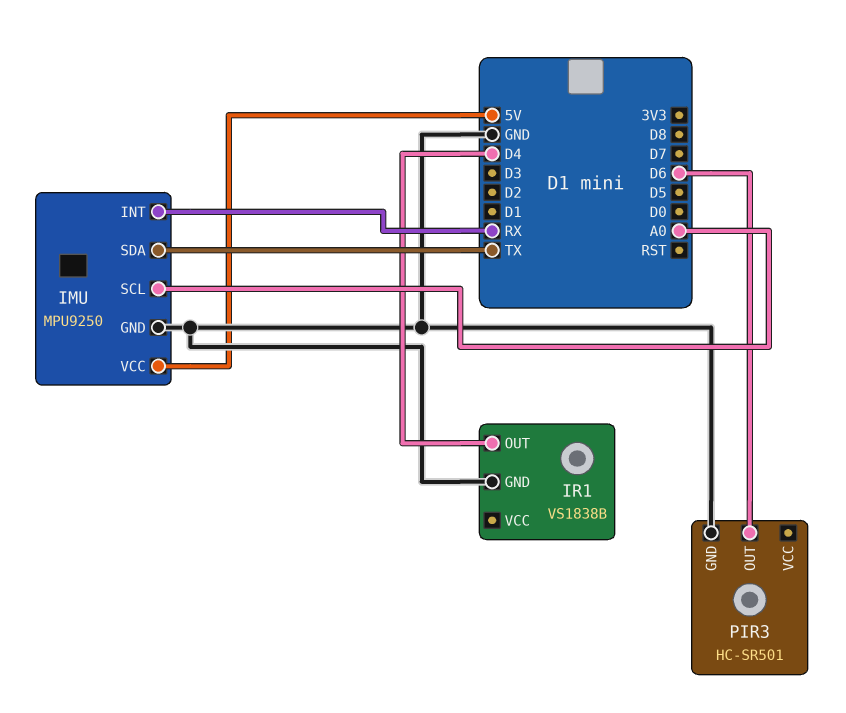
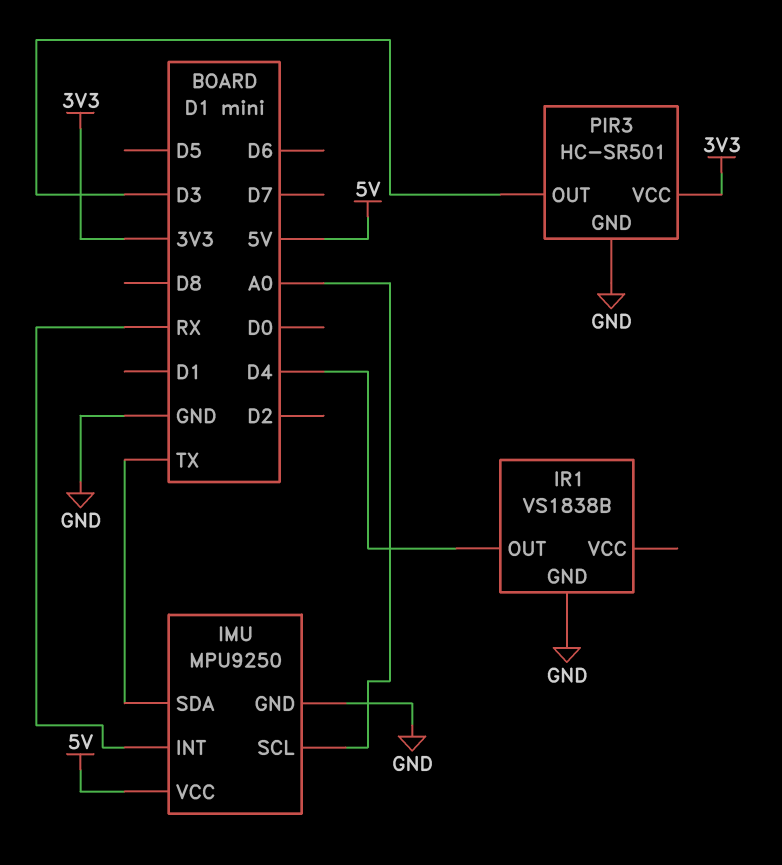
PIR3 pin OUT: D6 -> D3
PIR3 pin VCC: none -> 3V3

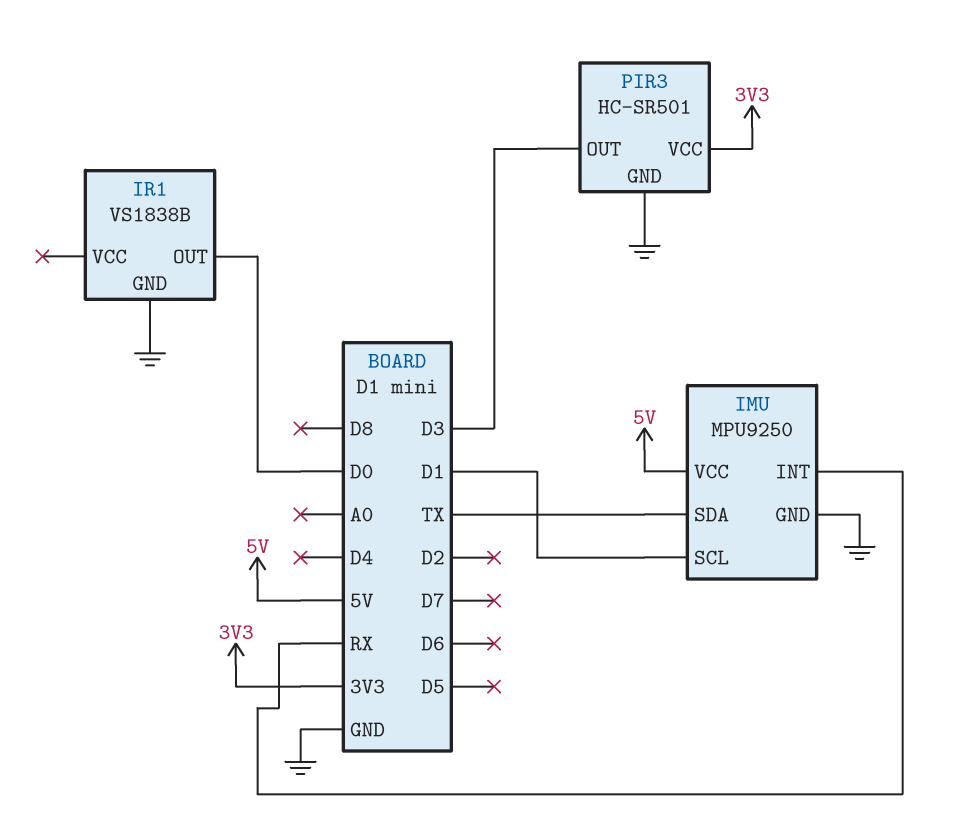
IMU pin SCL: A0 -> D1
IR1 pin OUT: D4 -> D0

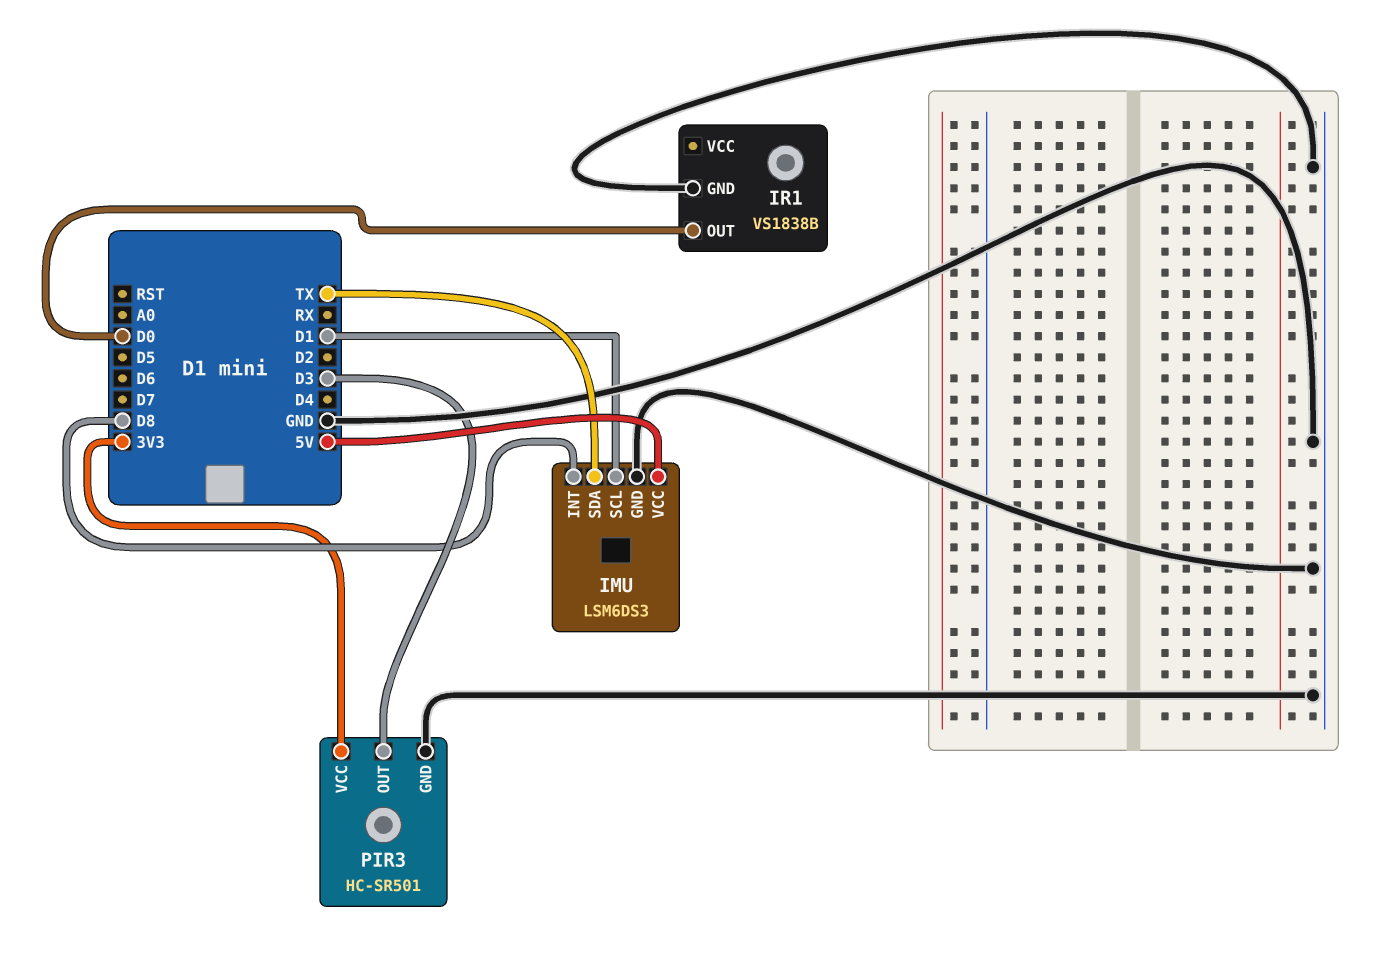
IMU: MPU9250 -> LSM6DS3
IMU pin INT: RX -> D8

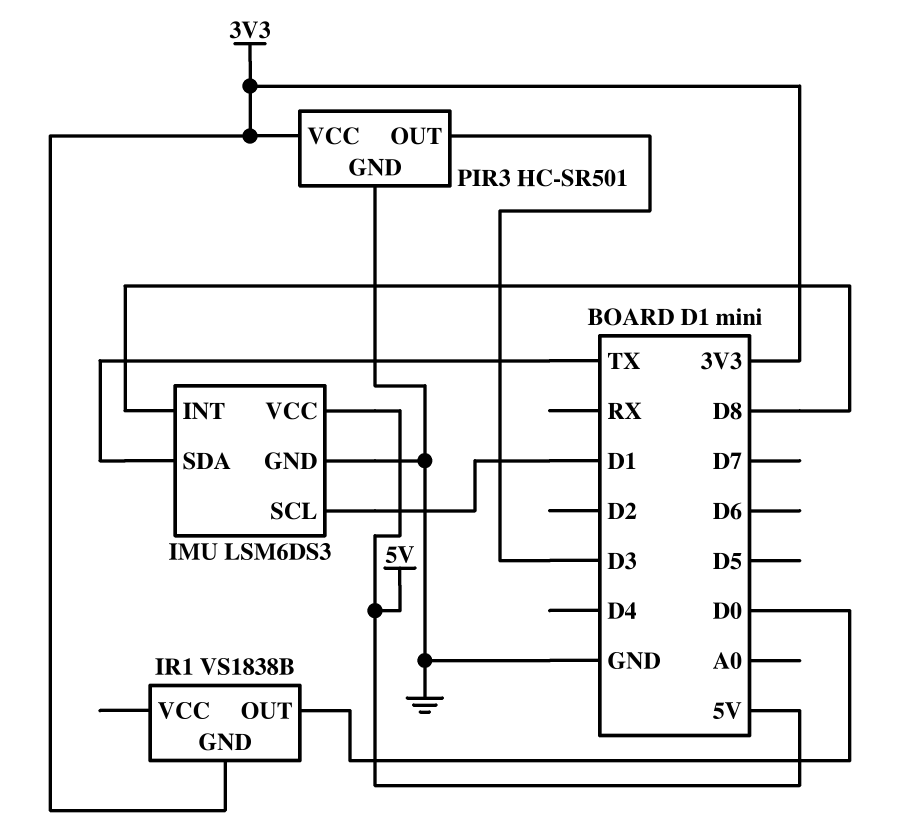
IR1 pin GND: GND -> 3V3

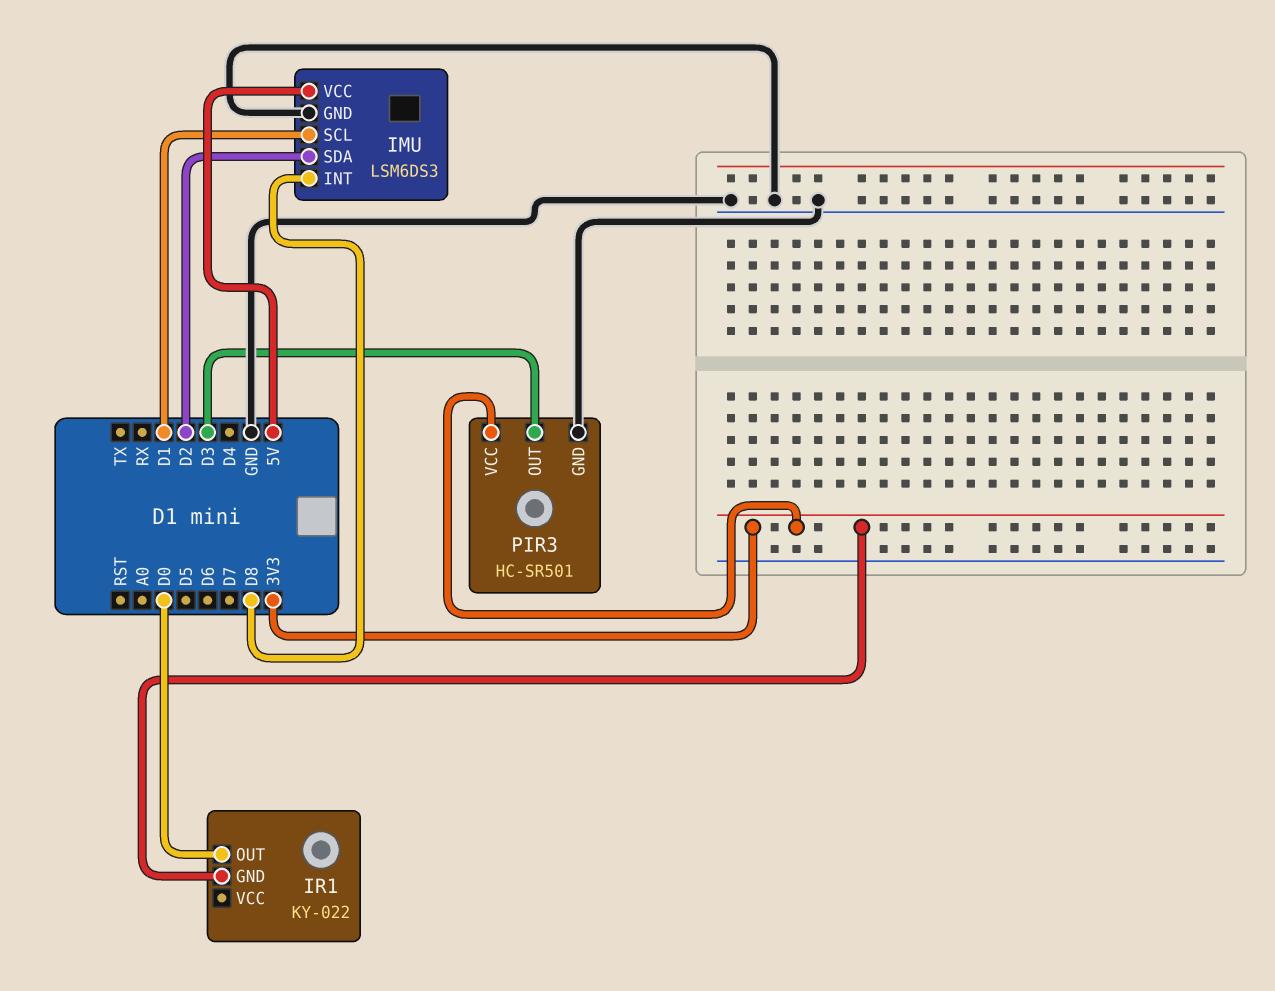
IMU pin SDA: TX -> D2
IR1: VS1838B -> KY-022

